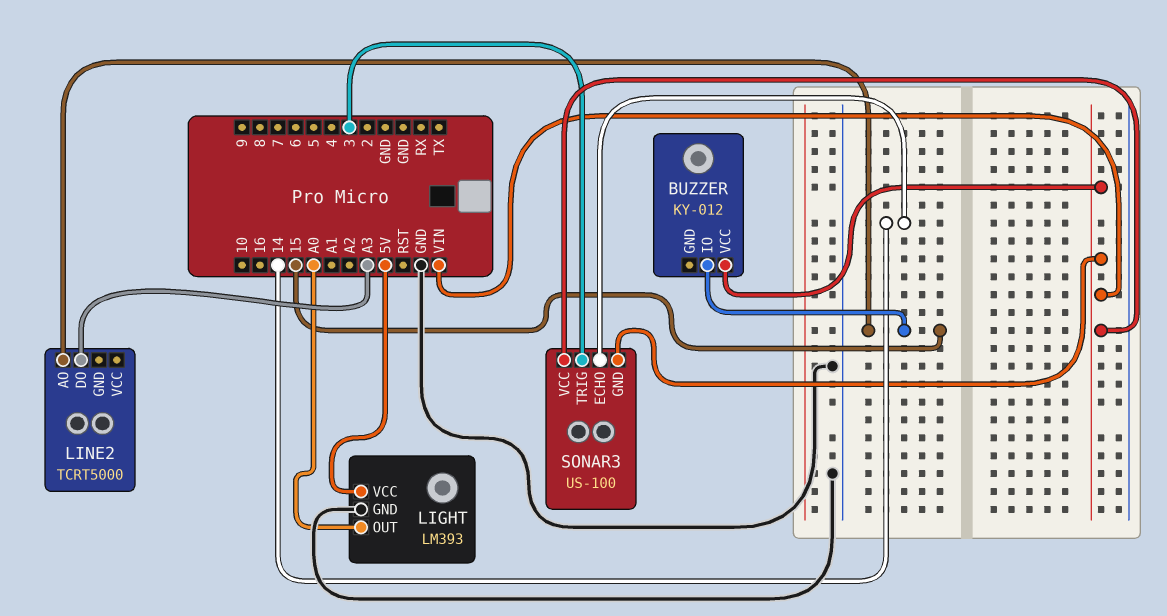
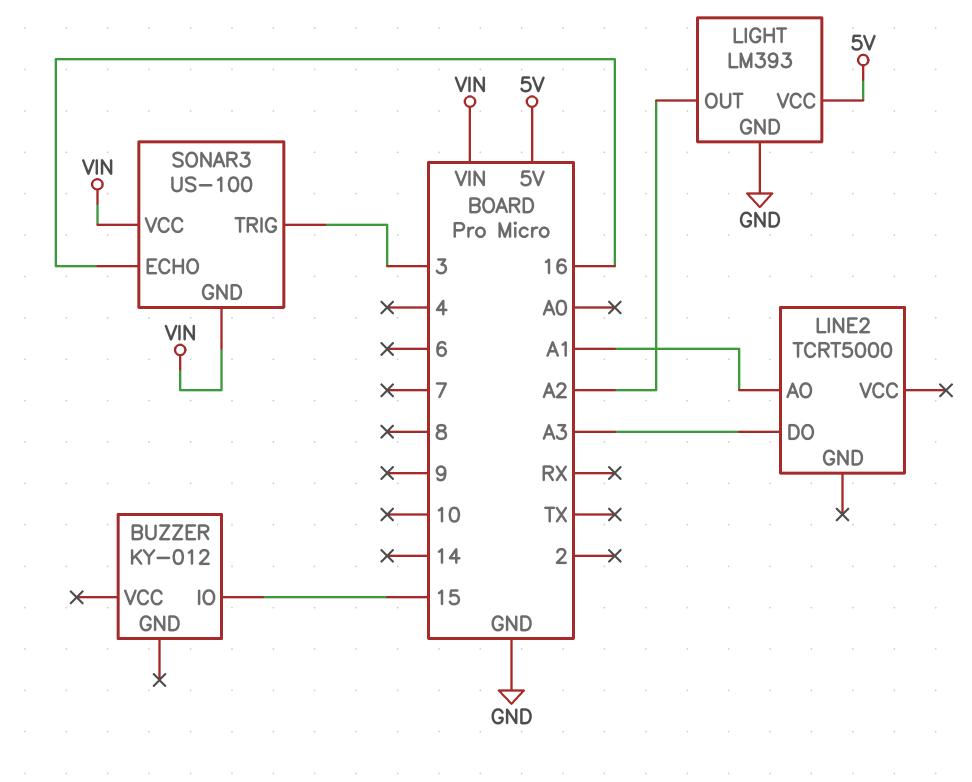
BUZZER pin VCC: VIN -> none
LIGHT pin OUT: A0 -> A2
LINE2 pin AO: 15 -> A1
SONAR3 pin ECHO: 14 -> 16

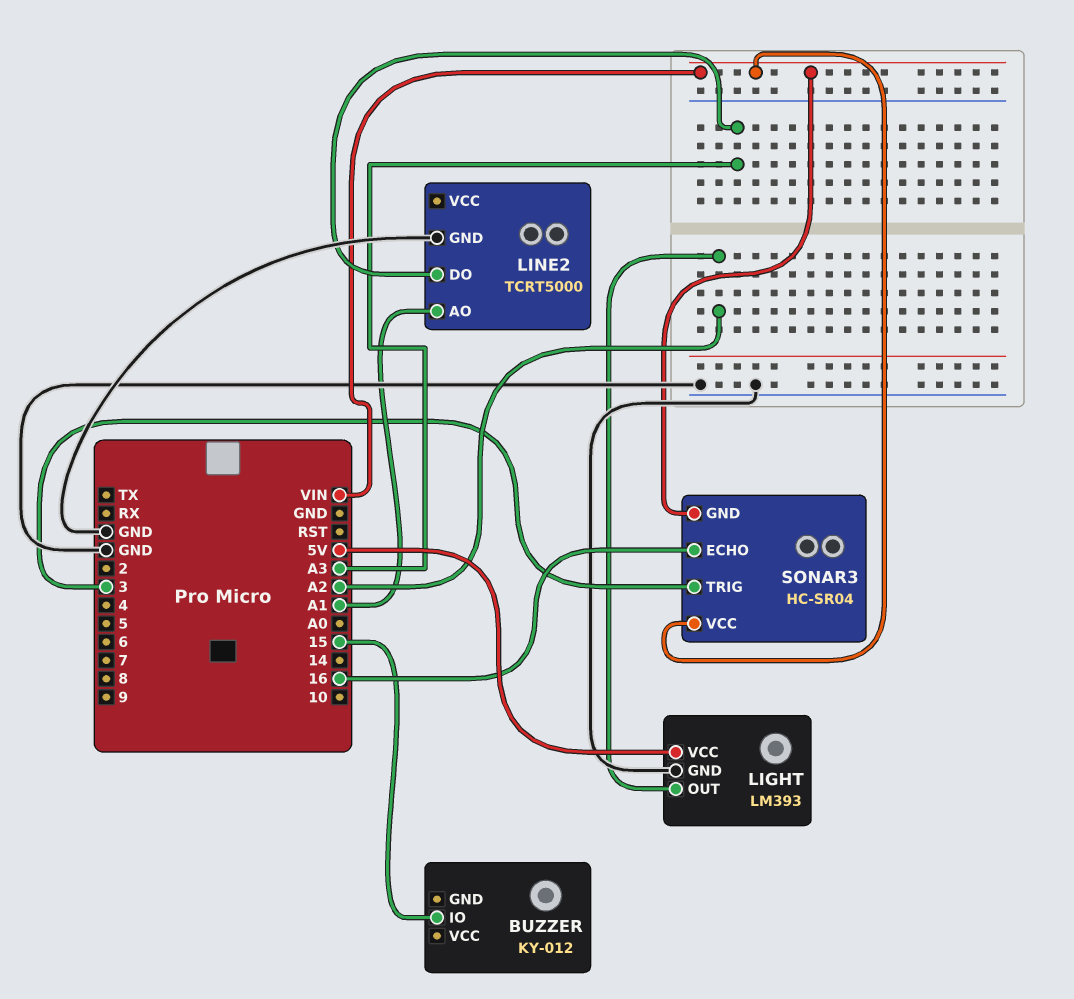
LINE2 pin GND: none -> GND
SONAR3: US-100 -> HC-SR04

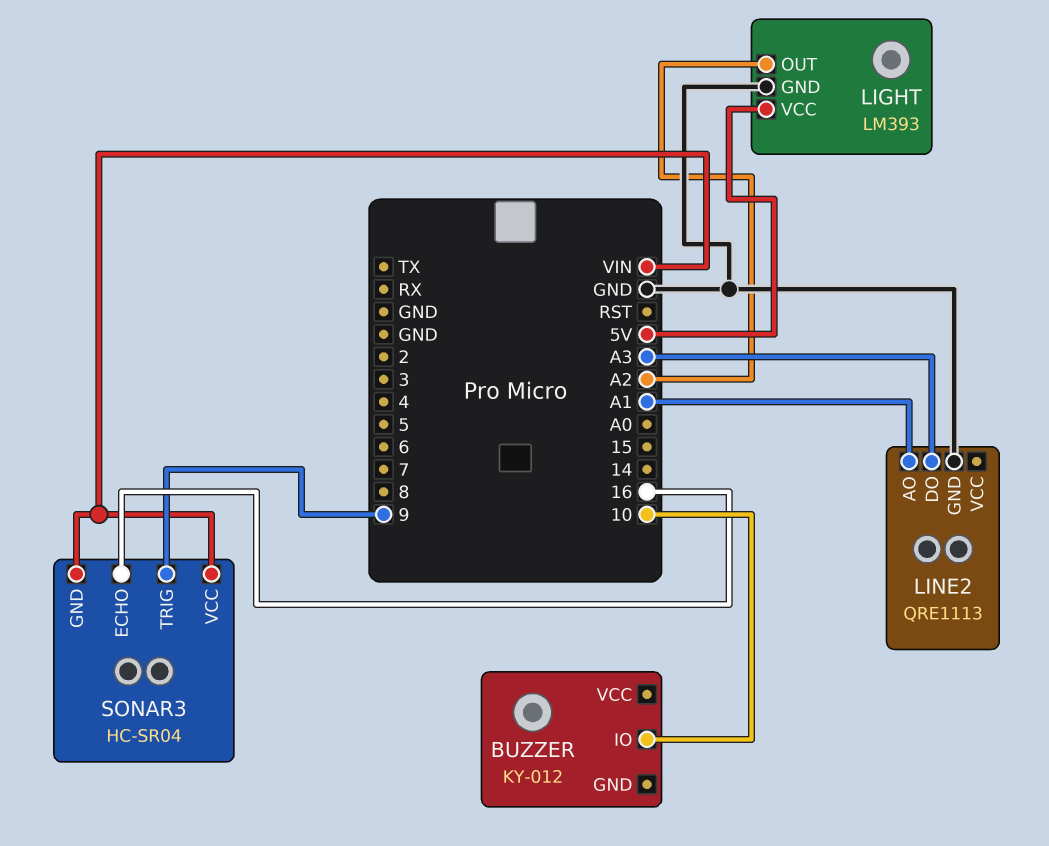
BUZZER pin IO: 15 -> 10
LINE2: TCRT5000 -> QRE1113
SONAR3 pin TRIG: 3 -> 9

